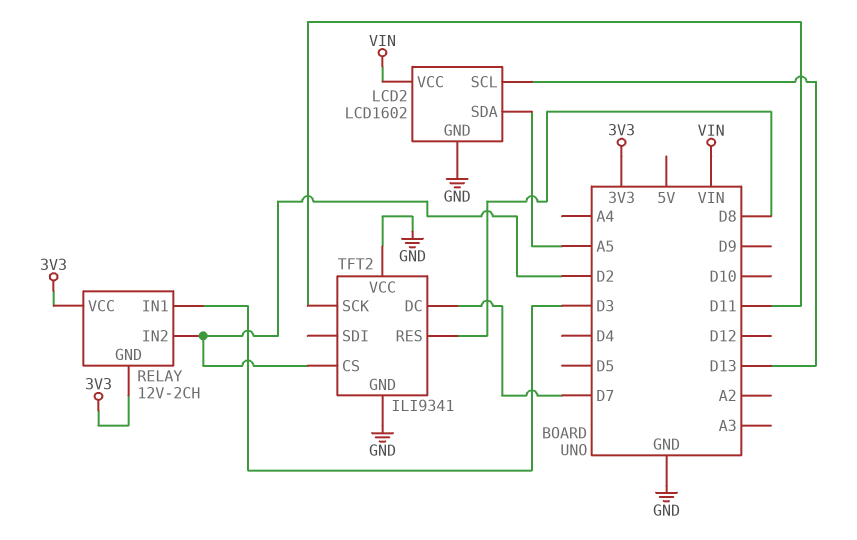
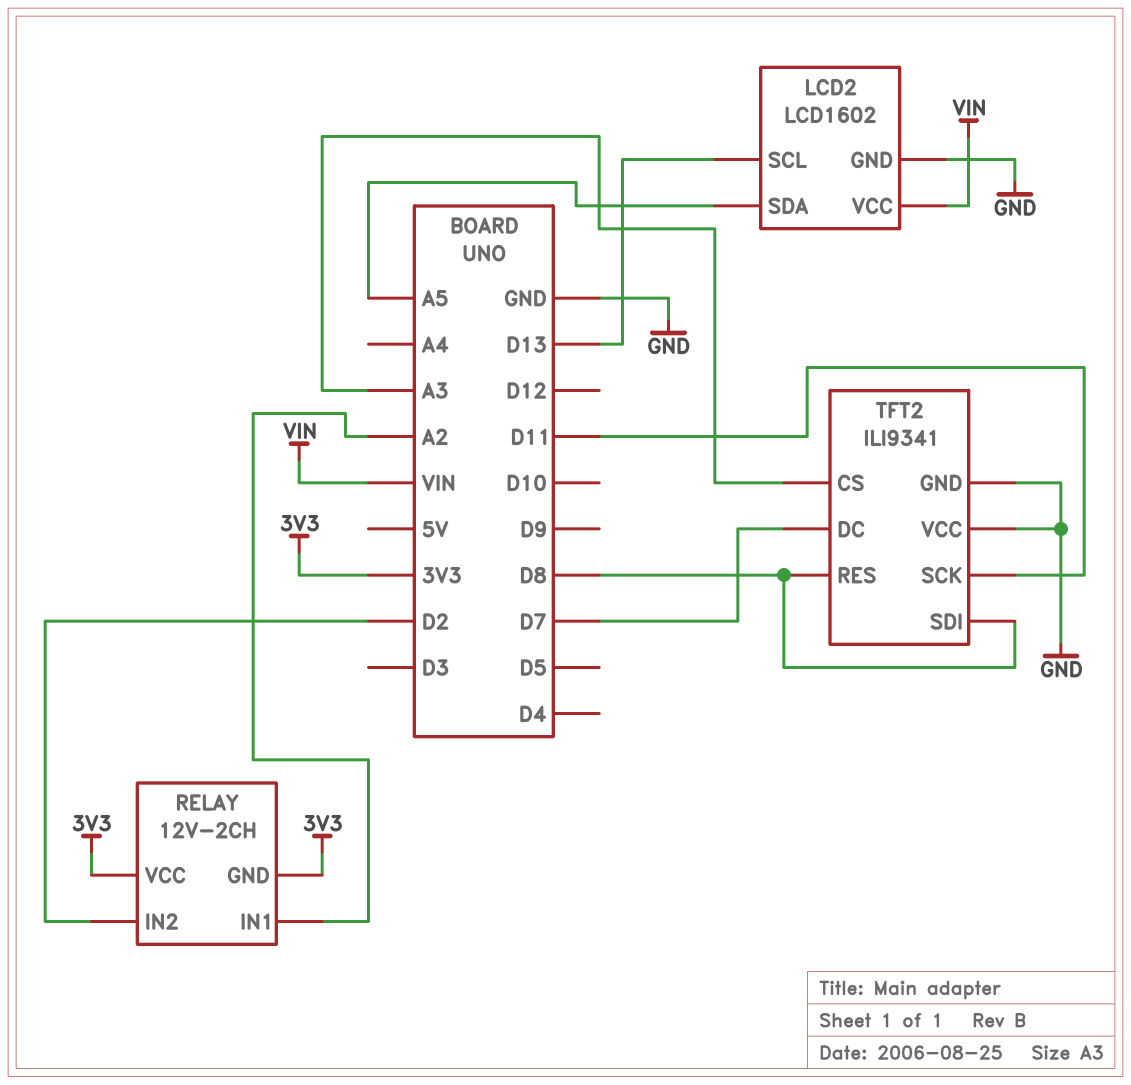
RELAY pin IN1: D3 -> A2
TFT2 pin CS: D2 -> A3
TFT2 pin SDI: none -> D8

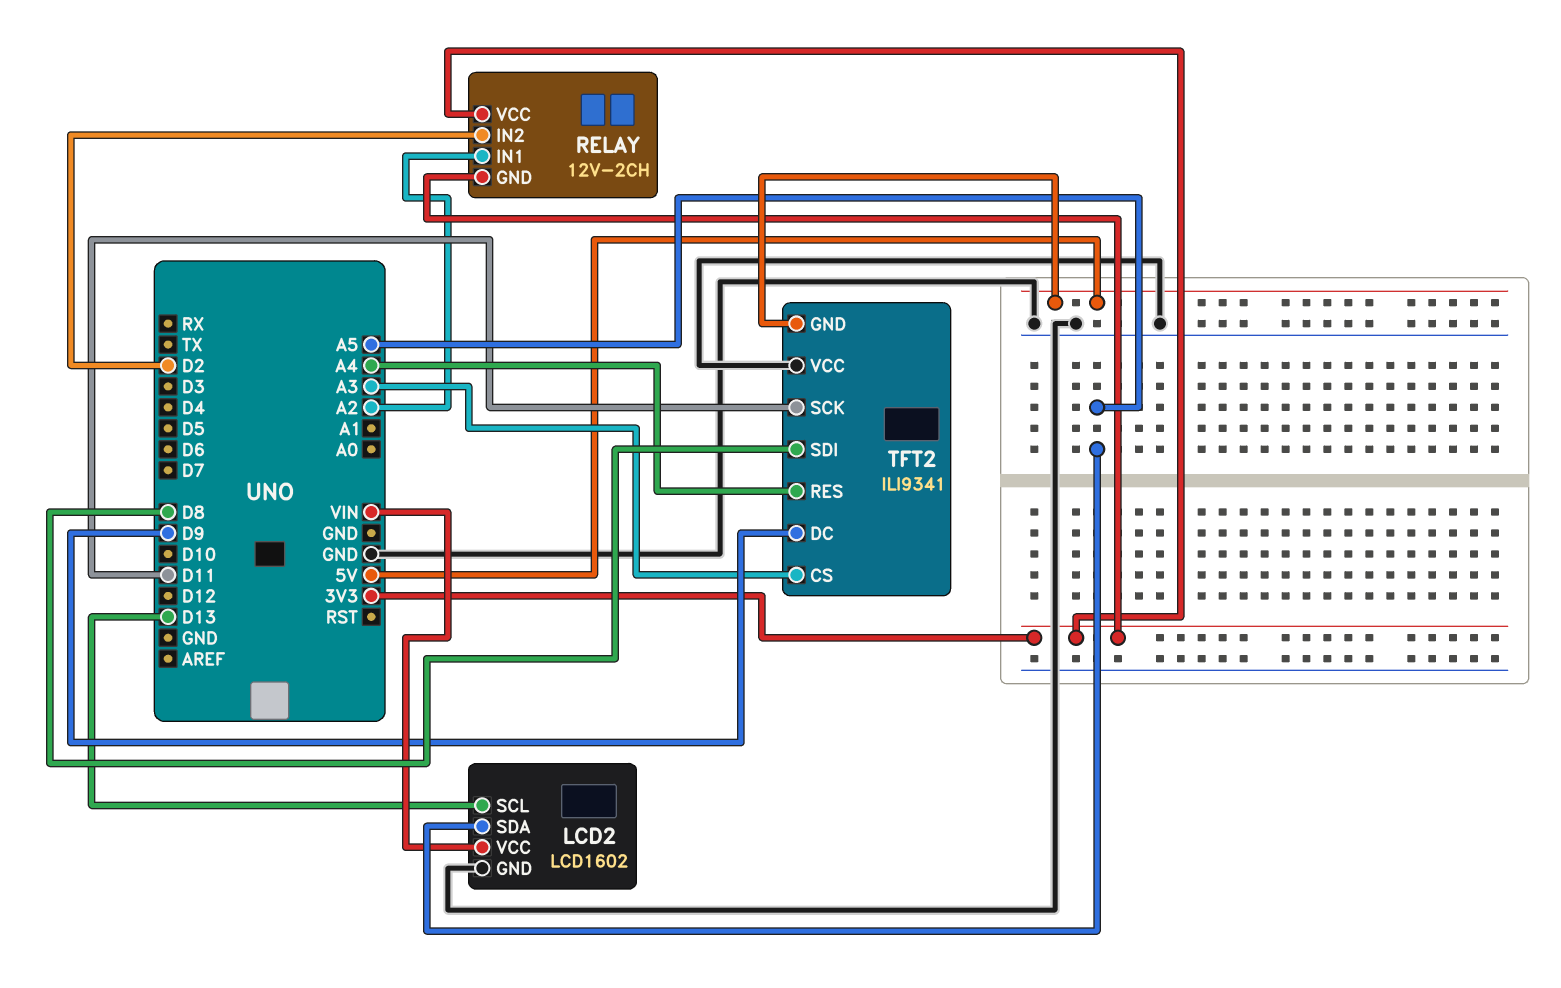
TFT2 pin DC: D7 -> D9
TFT2 pin GND: GND -> 5V
TFT2 pin RES: D8 -> A4

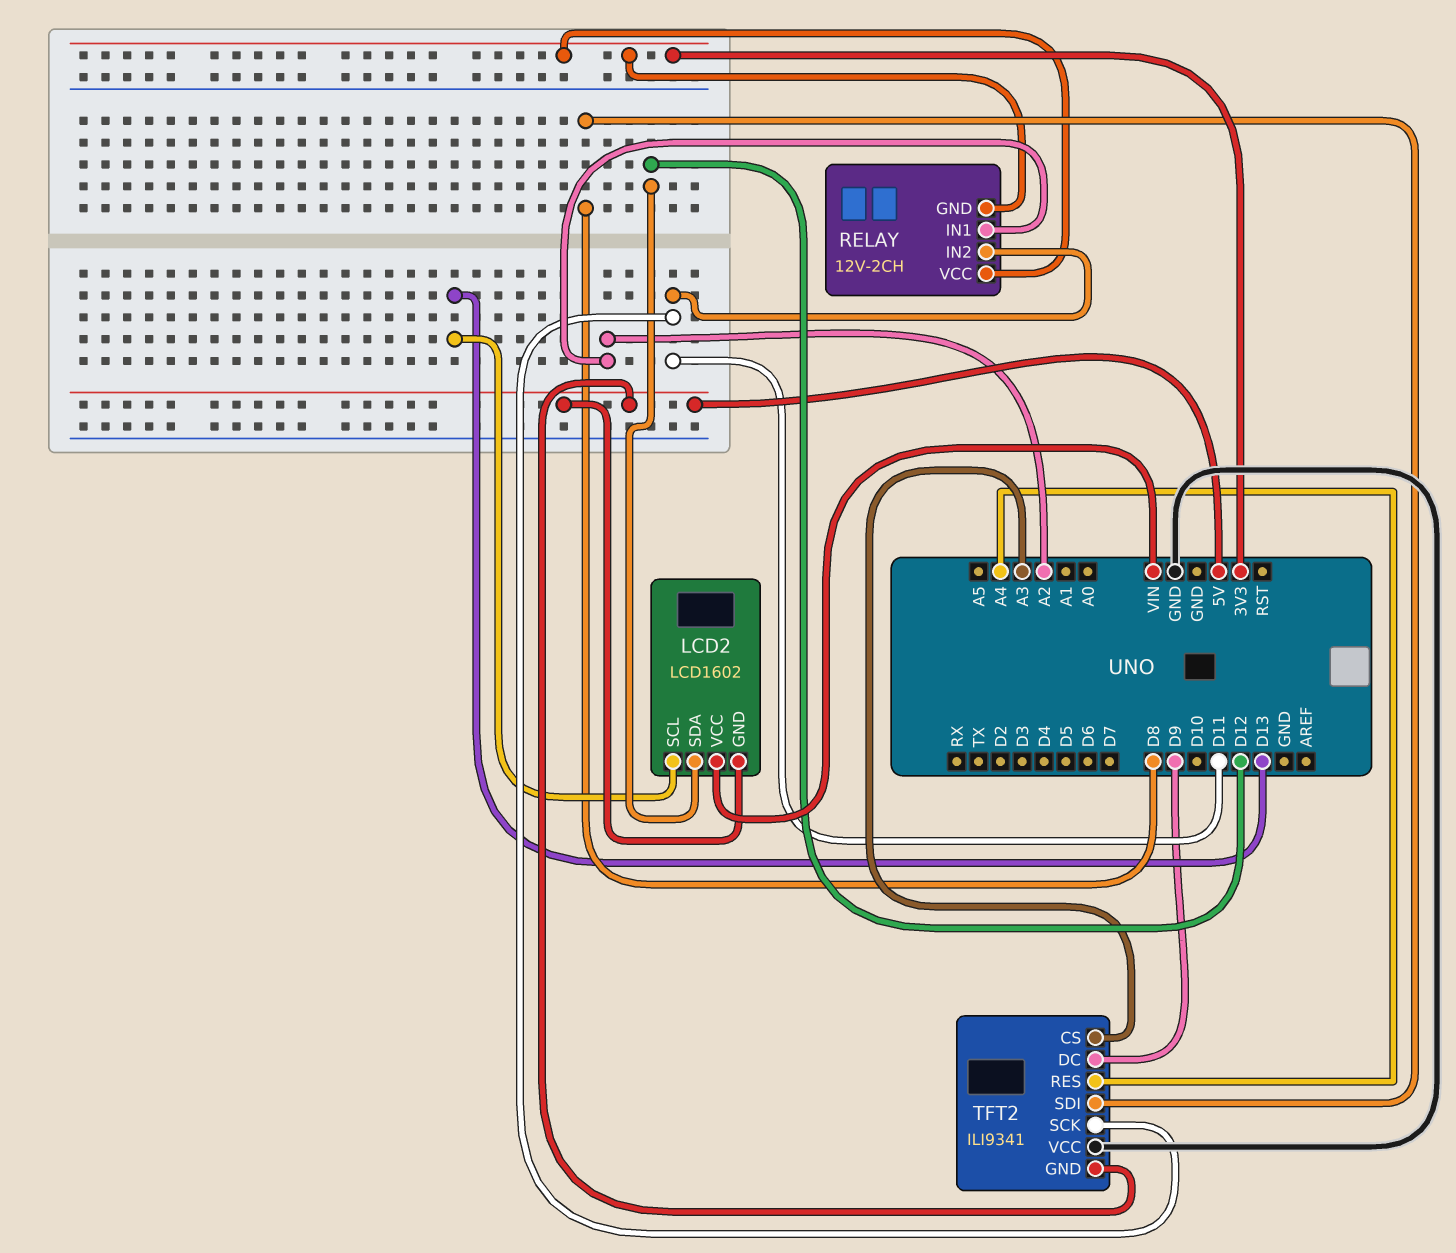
LCD2 pin GND: GND -> 5V
LCD2 pin SDA: A5 -> D12
RELAY pin IN2: D2 -> D11

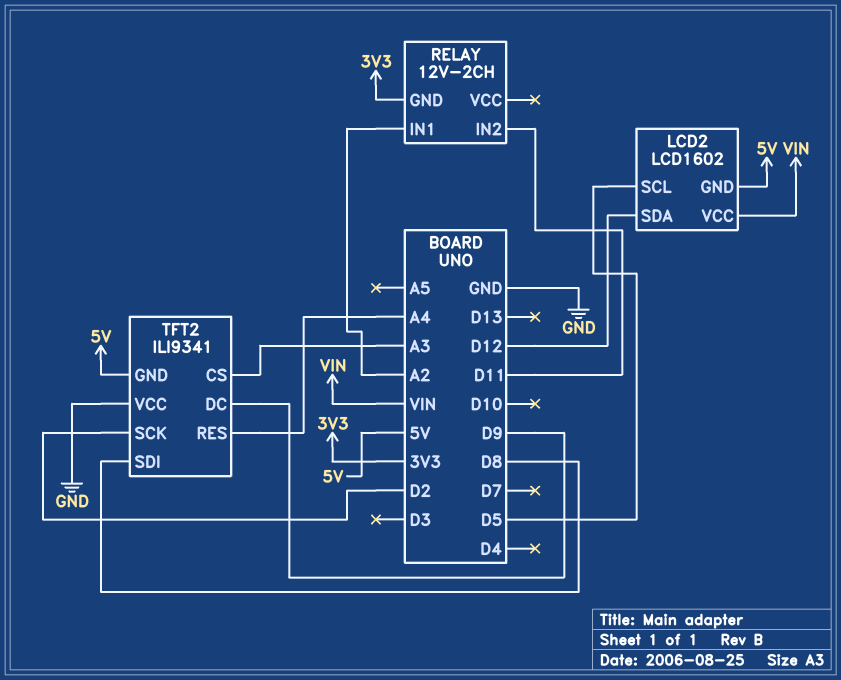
LCD2 pin SCL: D13 -> D5
RELAY pin VCC: 3V3 -> none
TFT2 pin SCK: D11 -> D2

